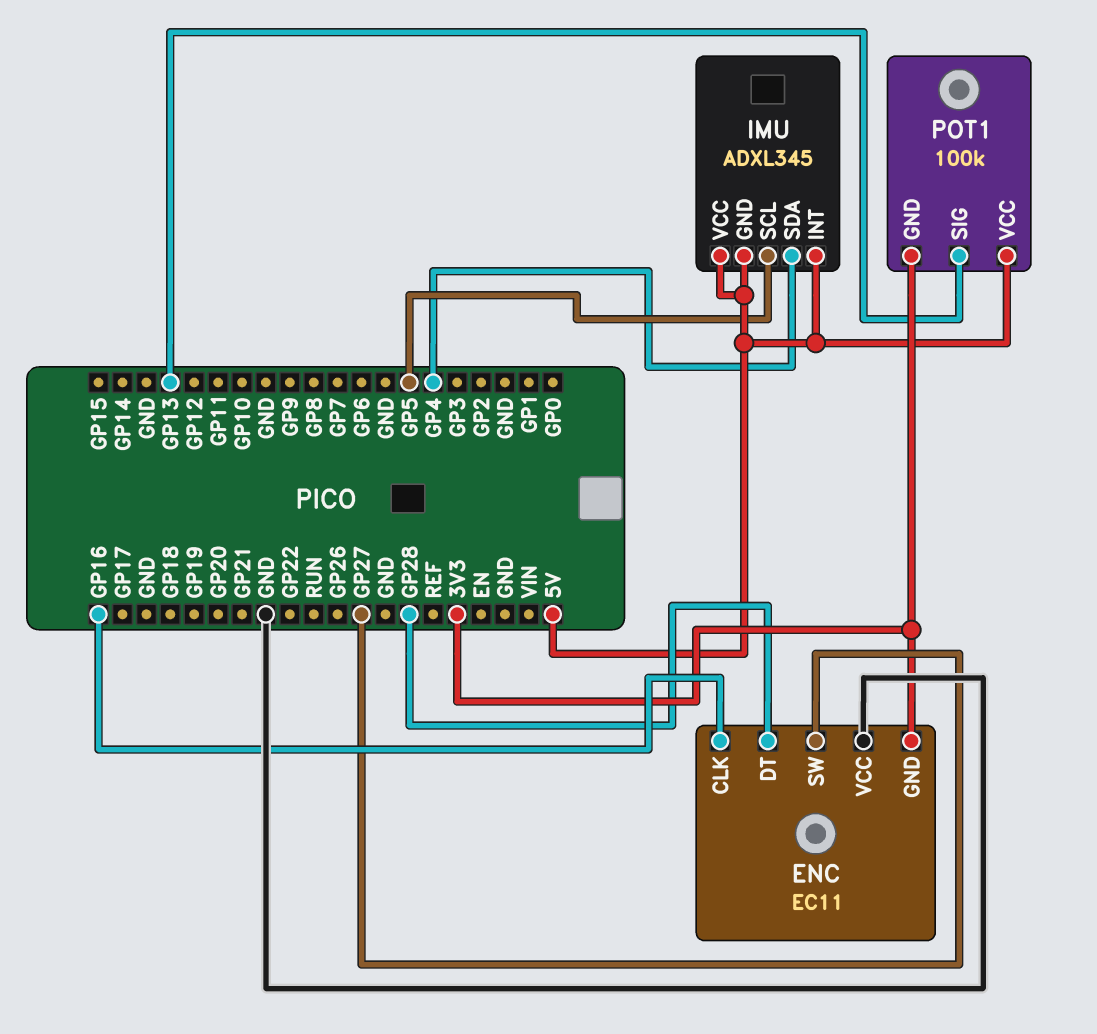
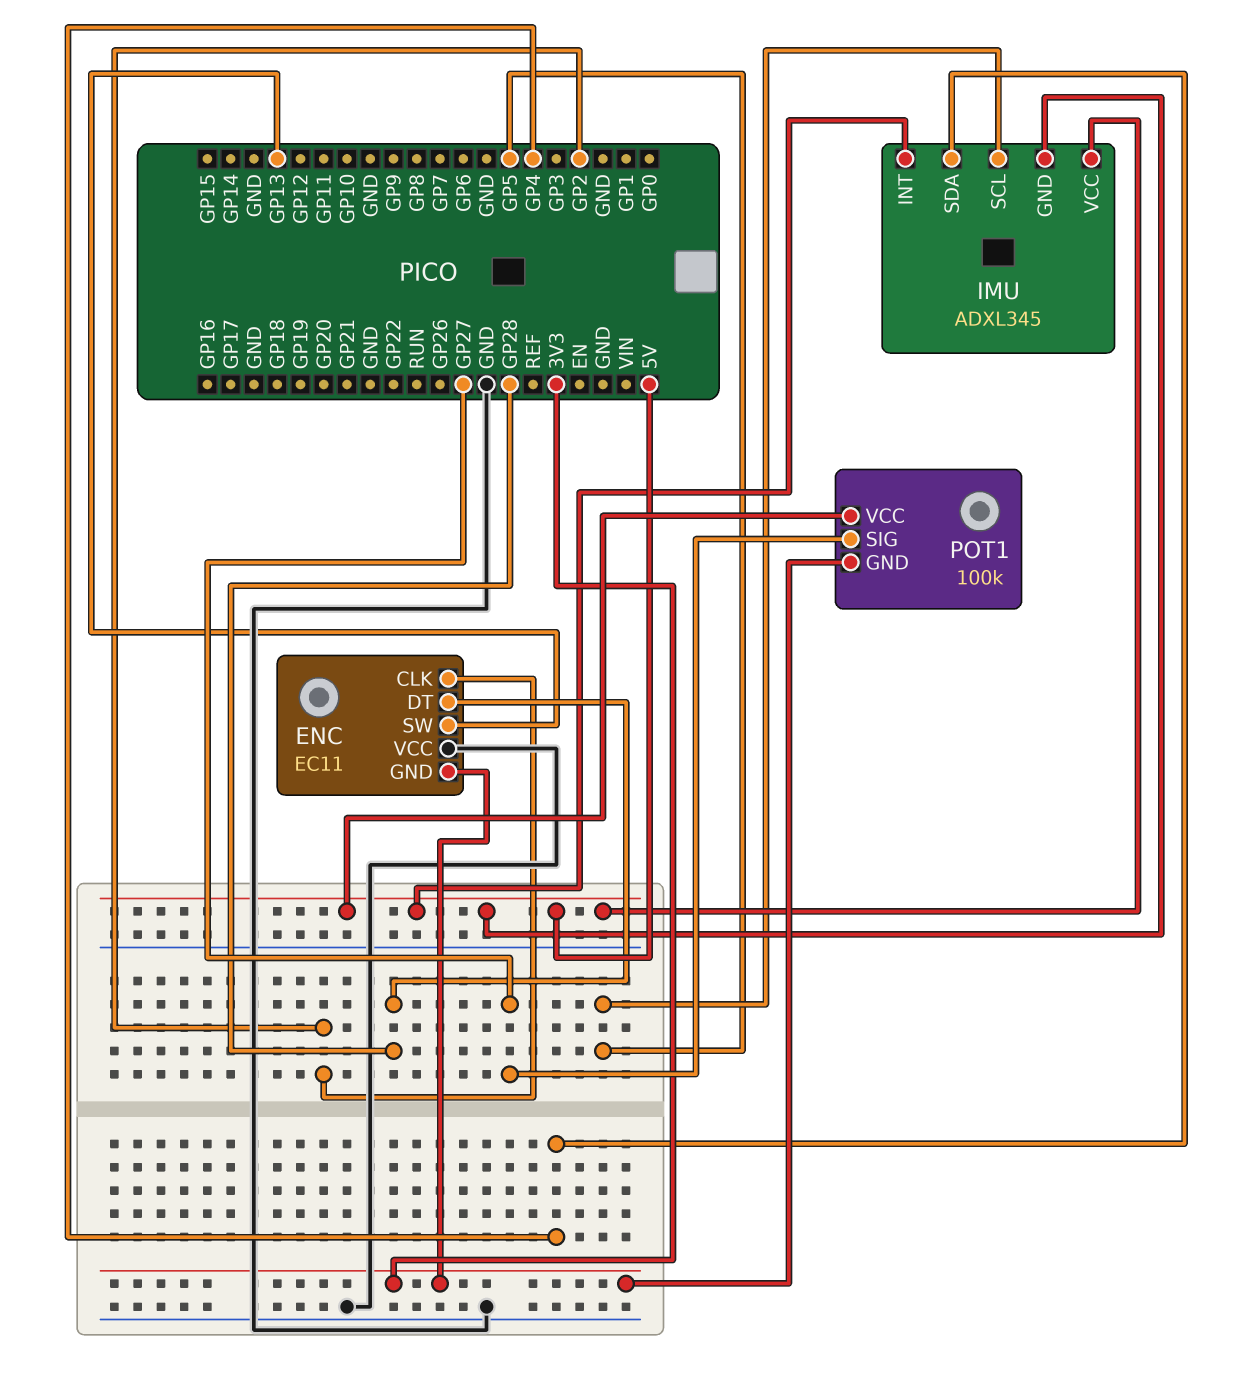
ENC pin CLK: GP16 -> GP2
ENC pin SW: GP27 -> GP13
POT1 pin SIG: GP13 -> GP27

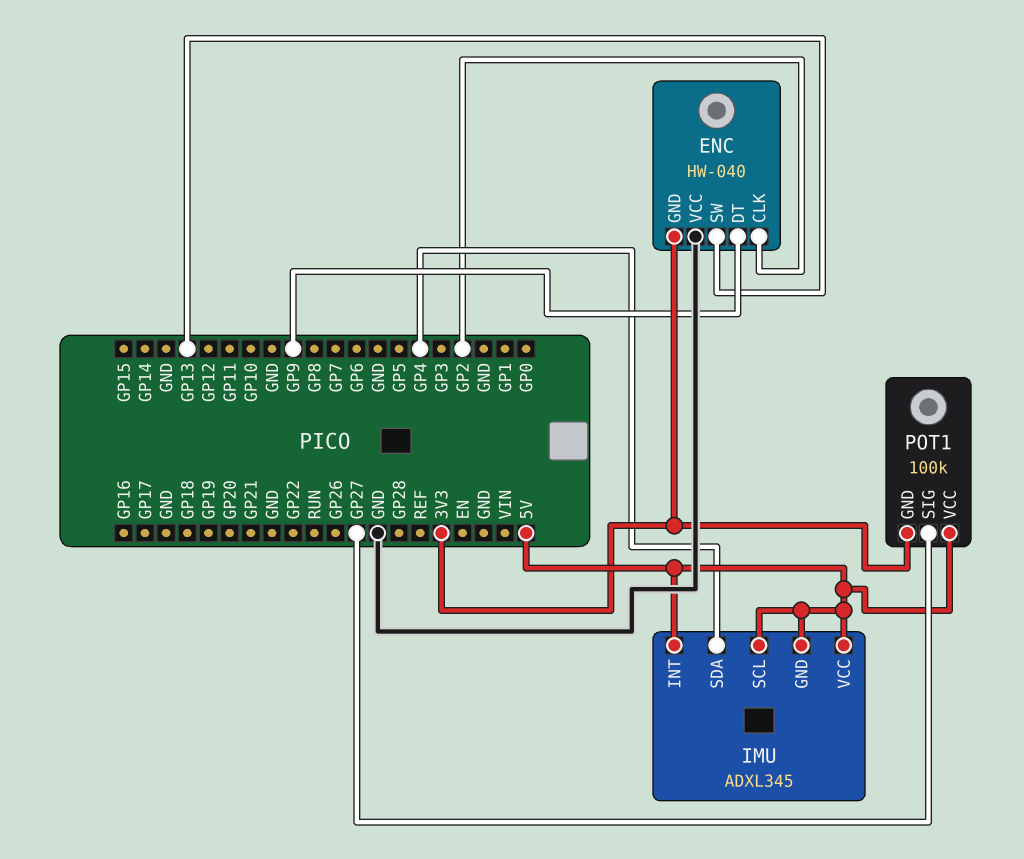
ENC: EC11 -> HW-040
ENC pin DT: GP28 -> GP9
IMU pin SCL: GP5 -> 5V

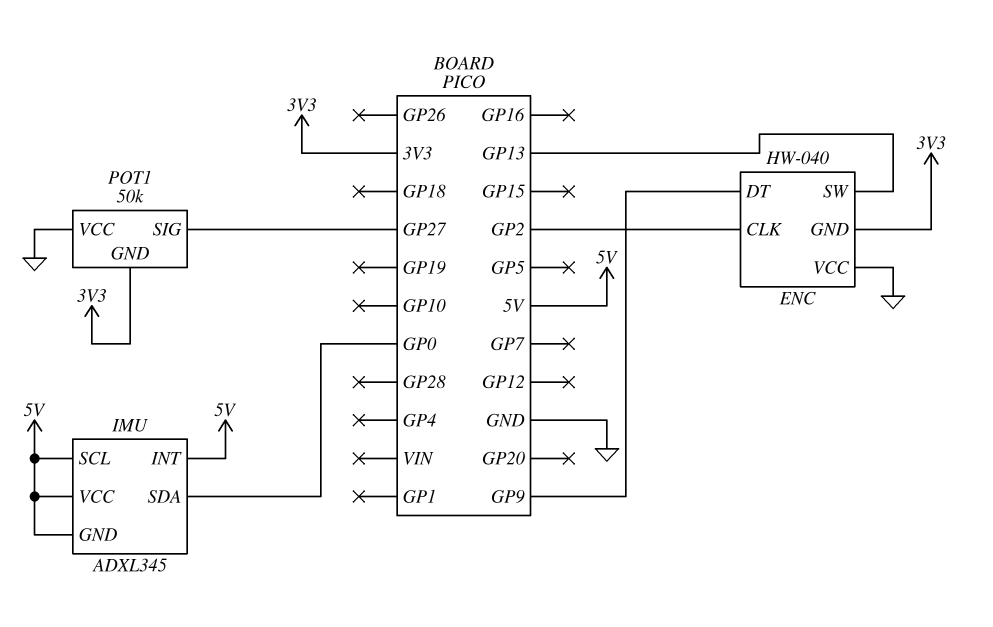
IMU pin SDA: GP4 -> GP0
POT1: 100k -> 50k
POT1 pin VCC: 5V -> GND

